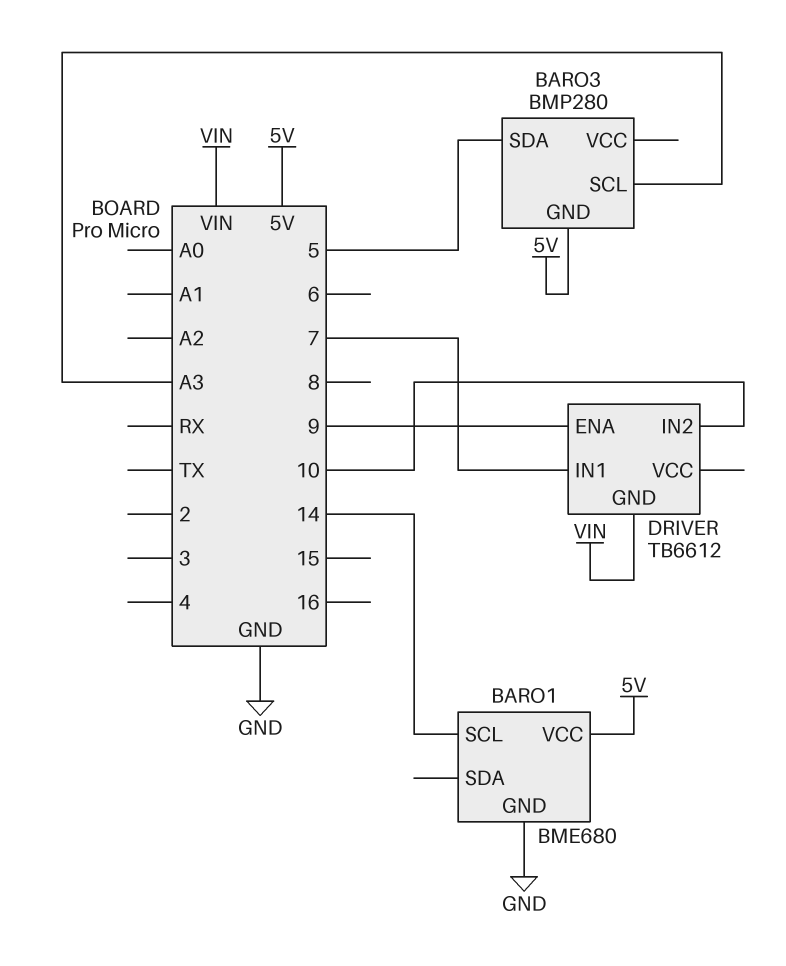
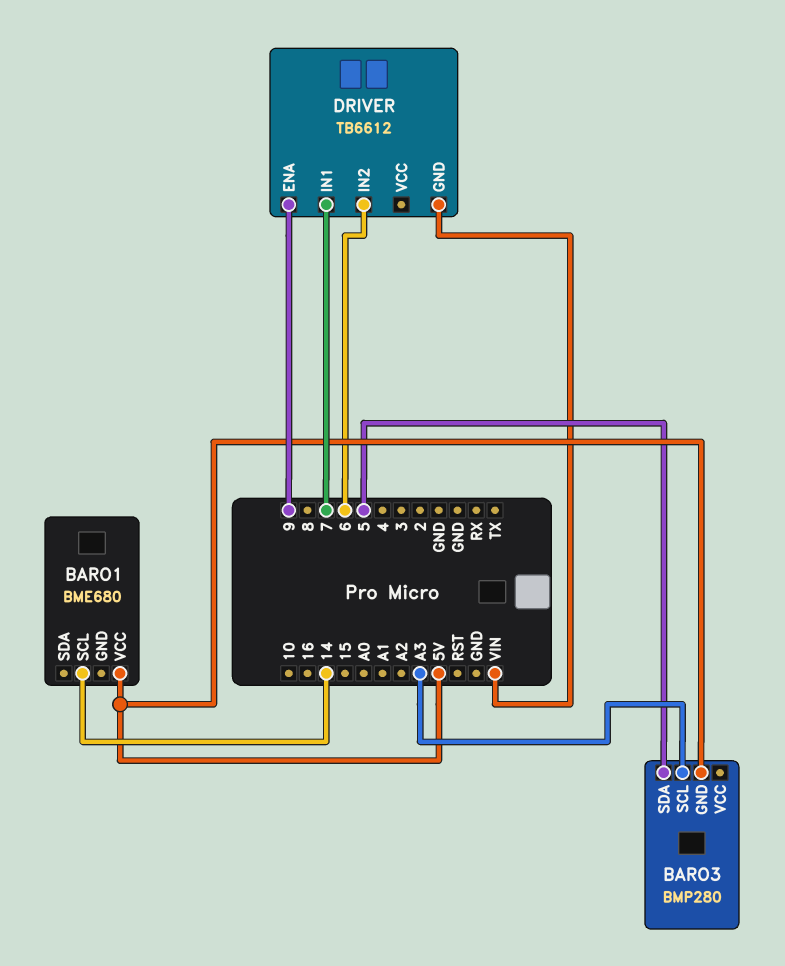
BARO1 pin GND: GND -> none
DRIVER pin IN2: 10 -> 6

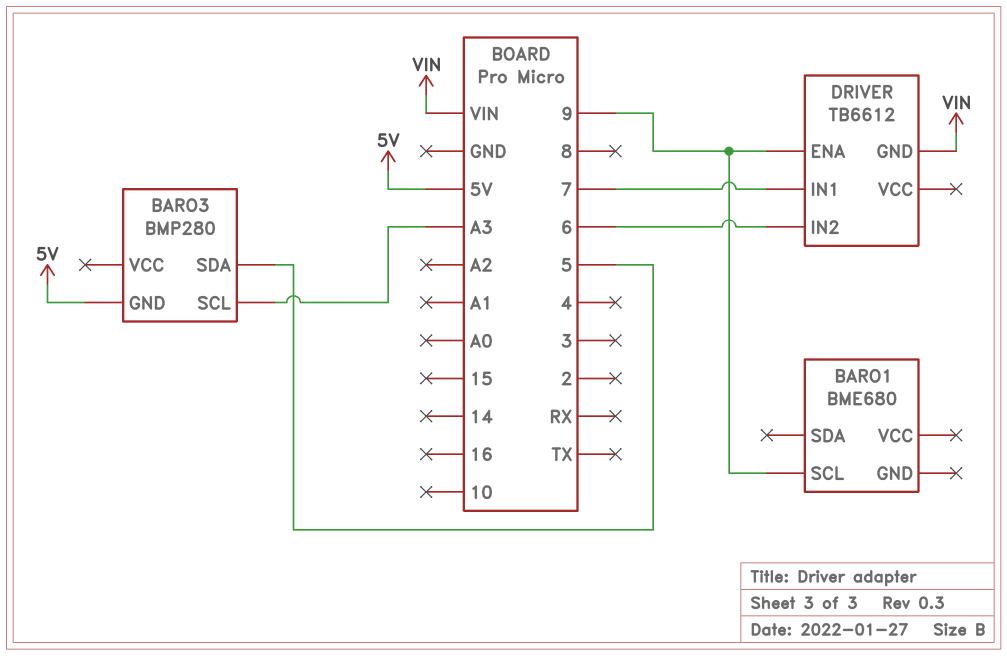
BARO1 pin SCL: 14 -> 9
BARO1 pin VCC: 5V -> none

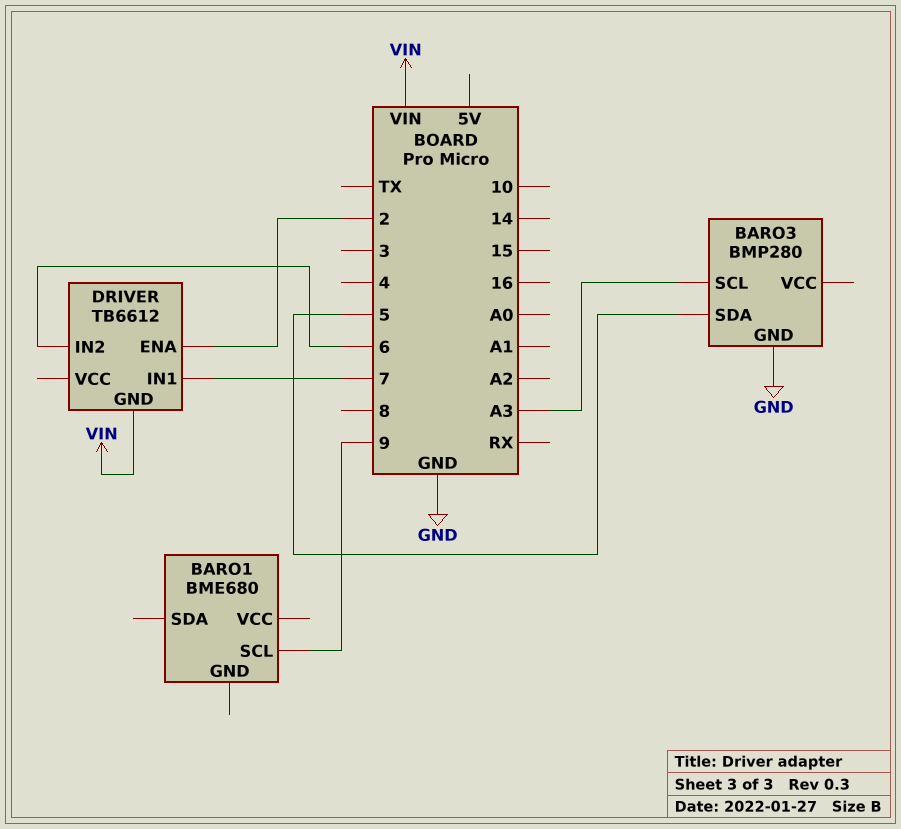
BARO3 pin GND: 5V -> GND
DRIVER pin ENA: 9 -> 2

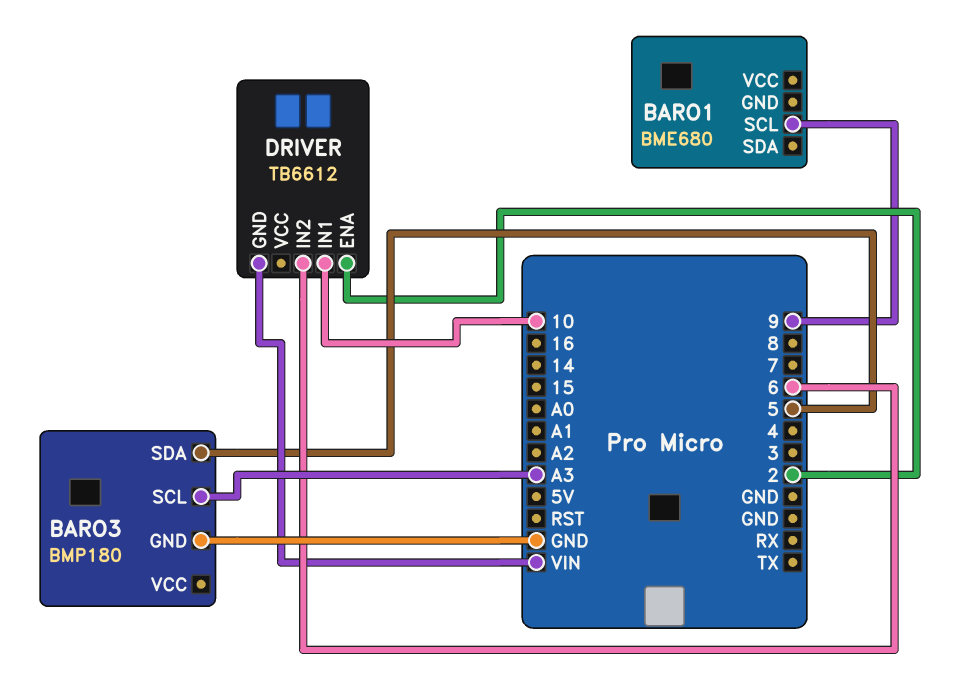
BARO3: BMP280 -> BMP180
DRIVER pin IN1: 7 -> 10

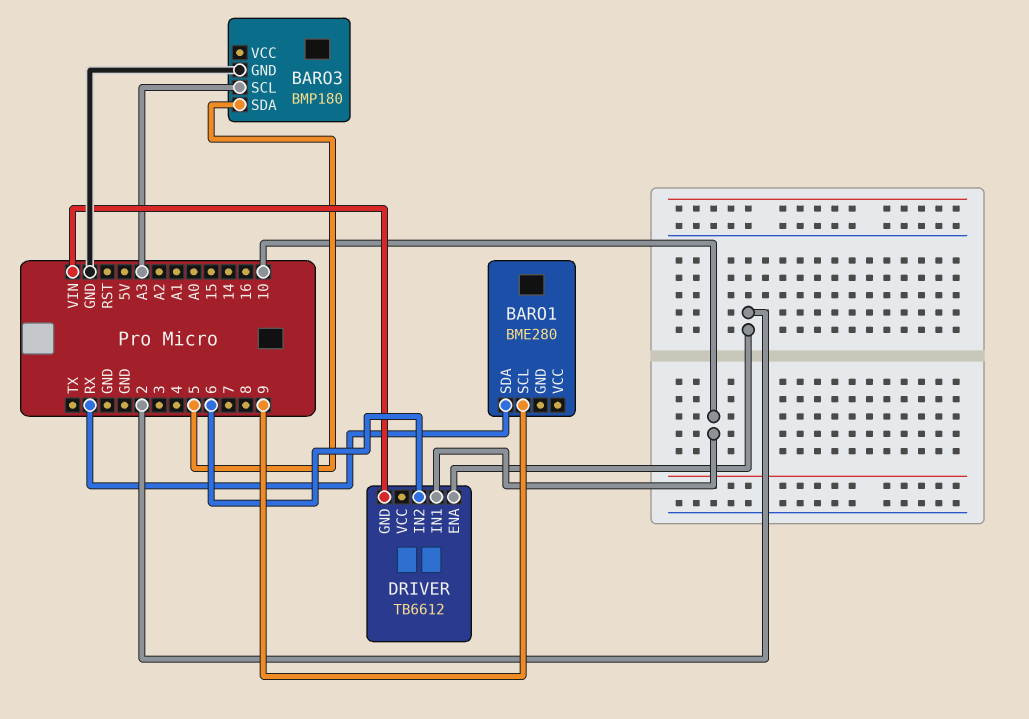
BARO1: BME680 -> BME280
BARO1 pin SDA: none -> RX

